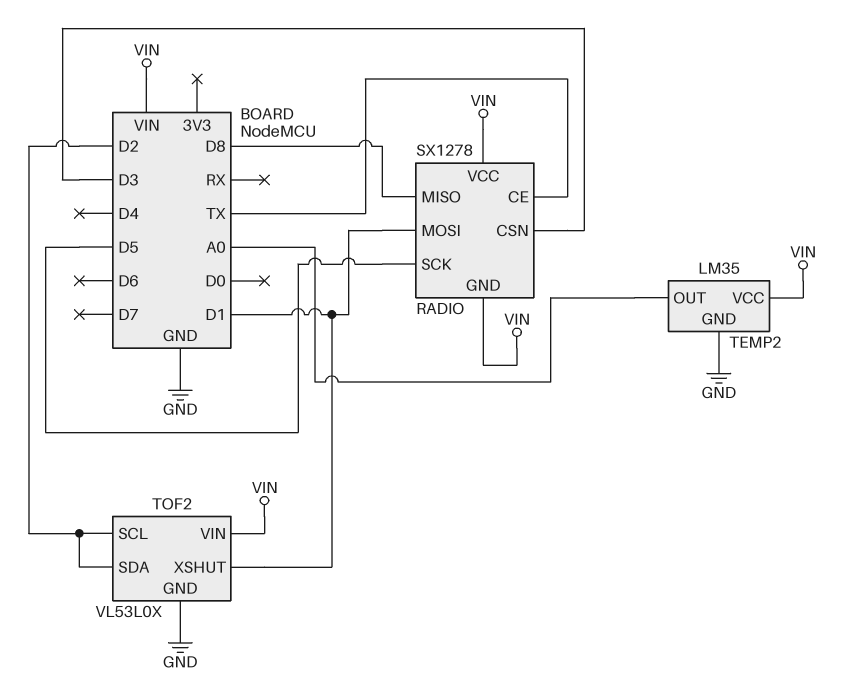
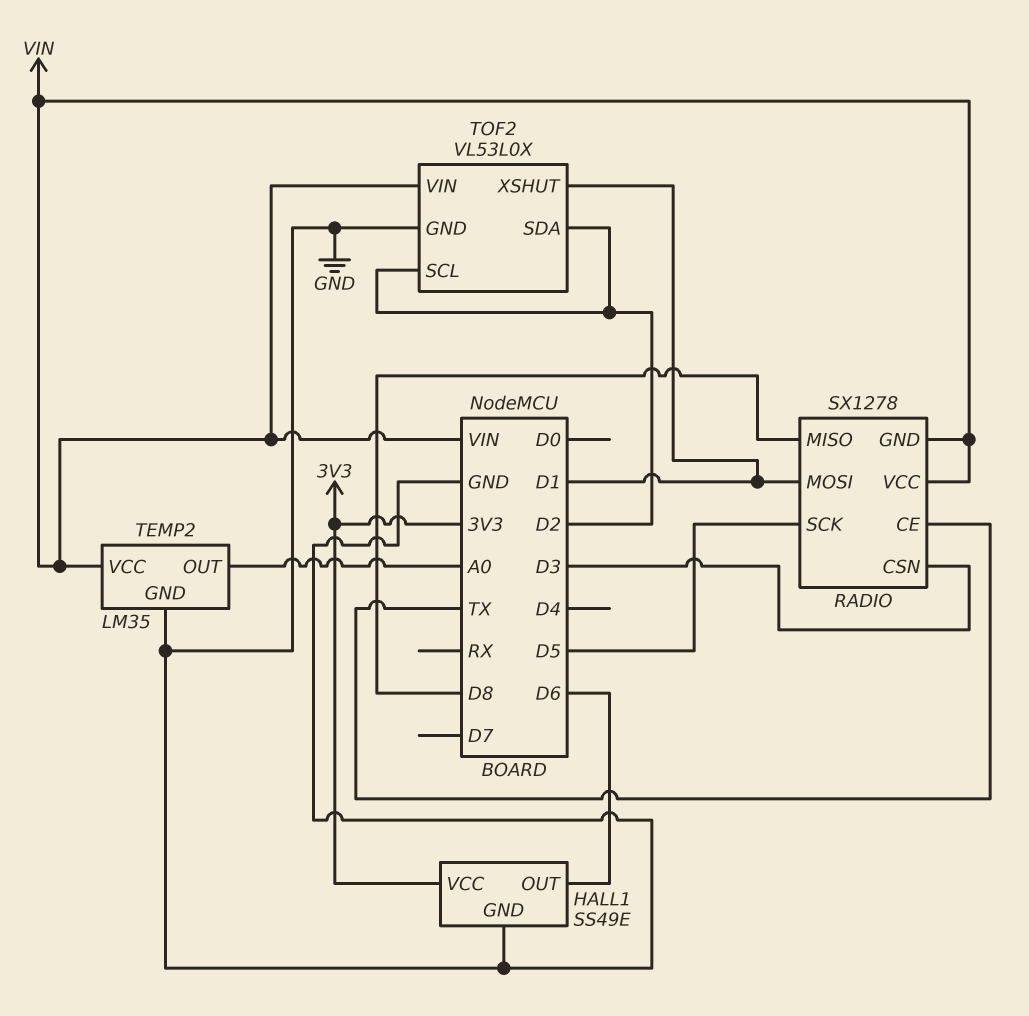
HALL1: none -> SS49E
HALL1 pin GND: none -> GND
HALL1 pin OUT: none -> D6
HALL1 pin VCC: none -> 3V3

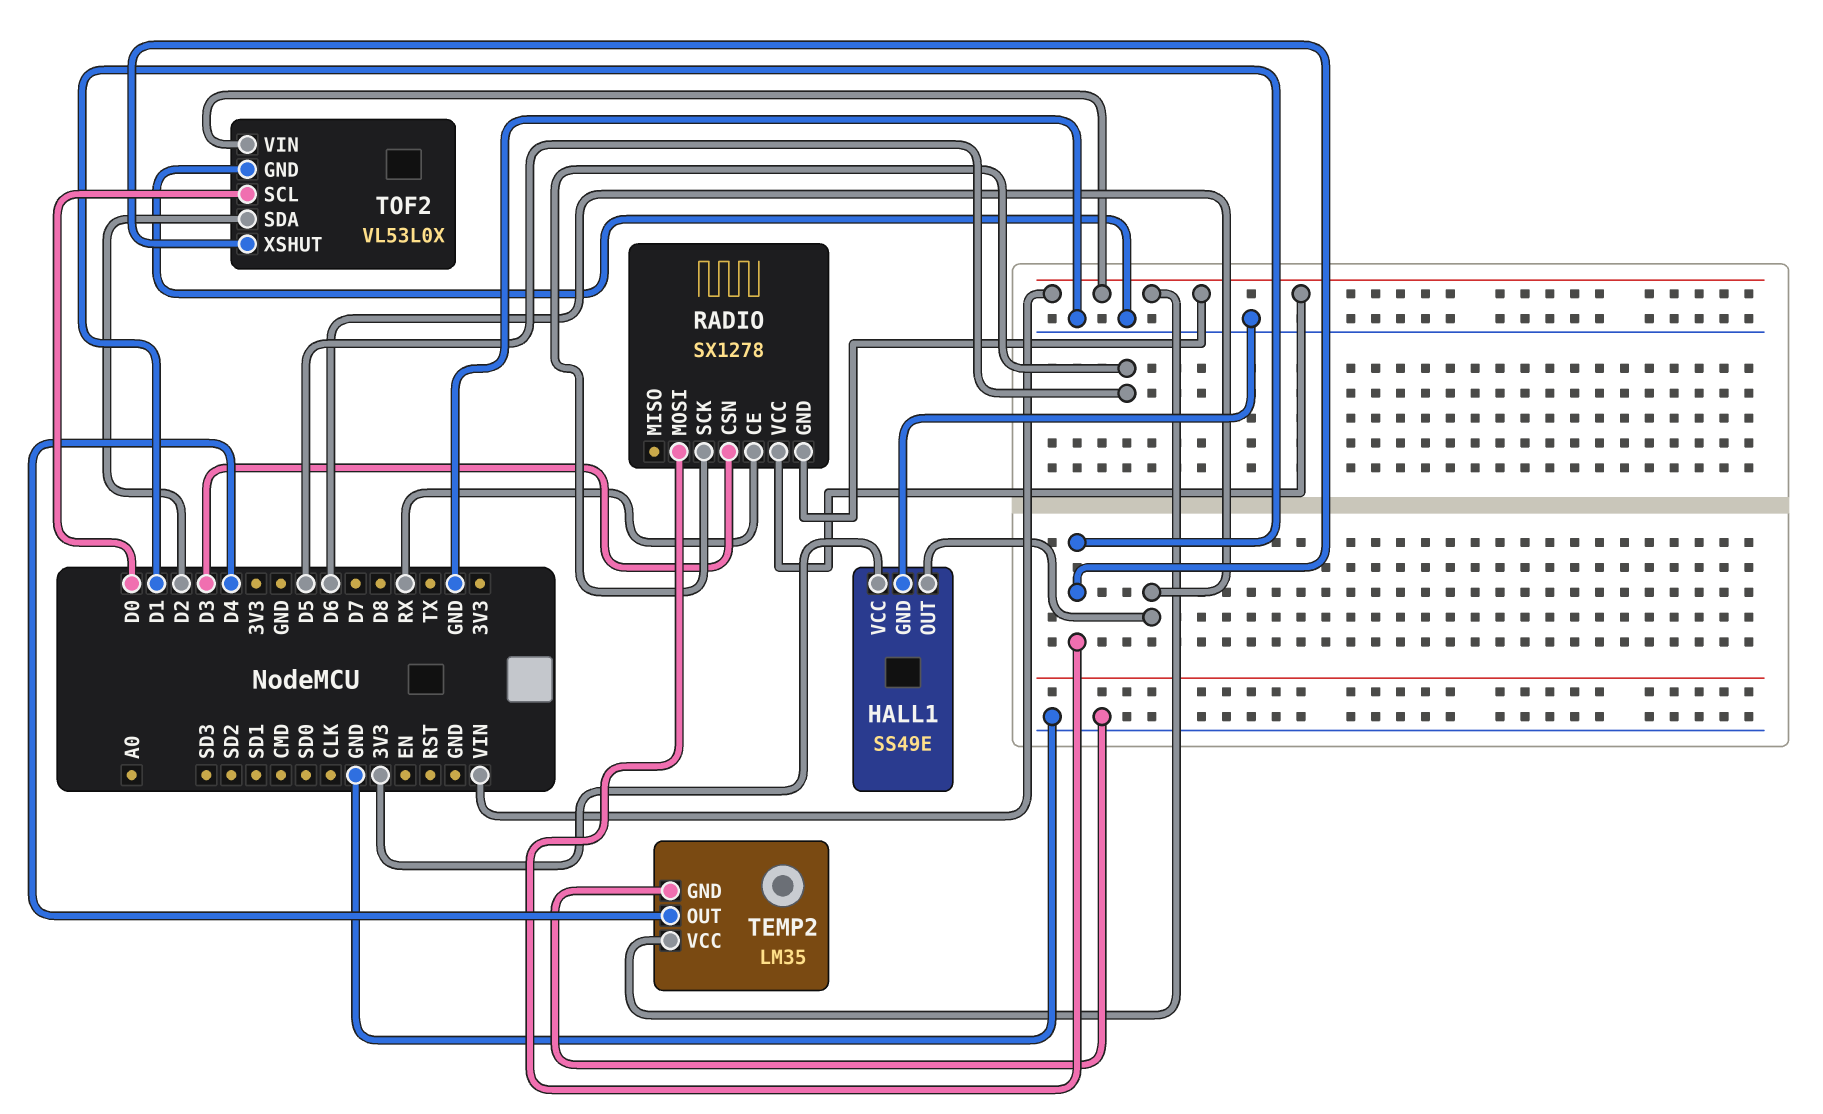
RADIO pin CE: TX -> RX
RADIO pin MISO: D8 -> none
TEMP2 pin OUT: A0 -> D4
TOF2 pin SCL: D2 -> D0

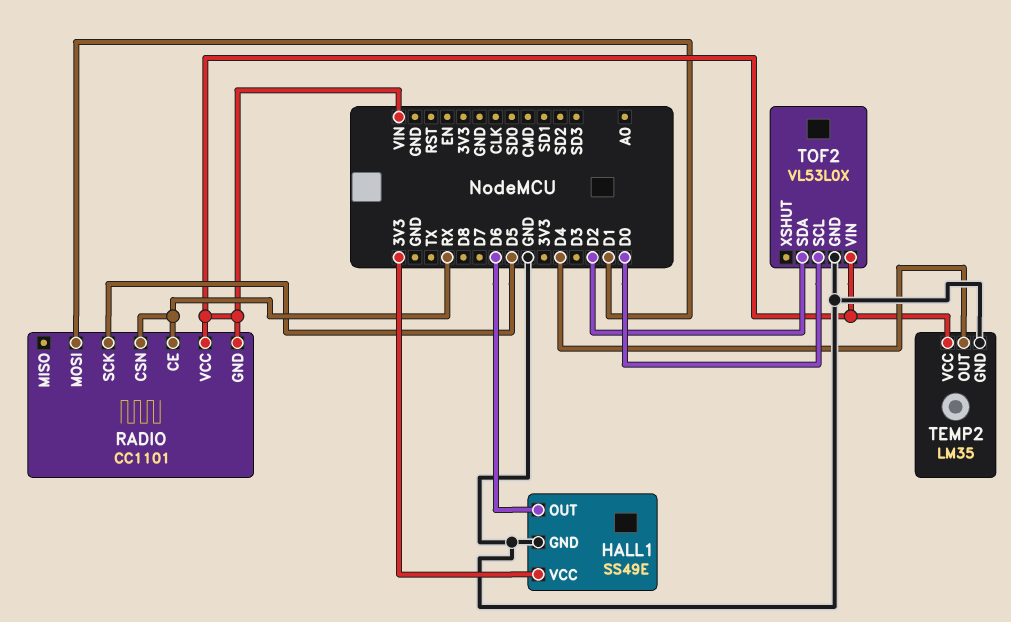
RADIO: SX1278 -> CC1101
RADIO pin CSN: D3 -> RX
TOF2 pin XSHUT: D1 -> none

